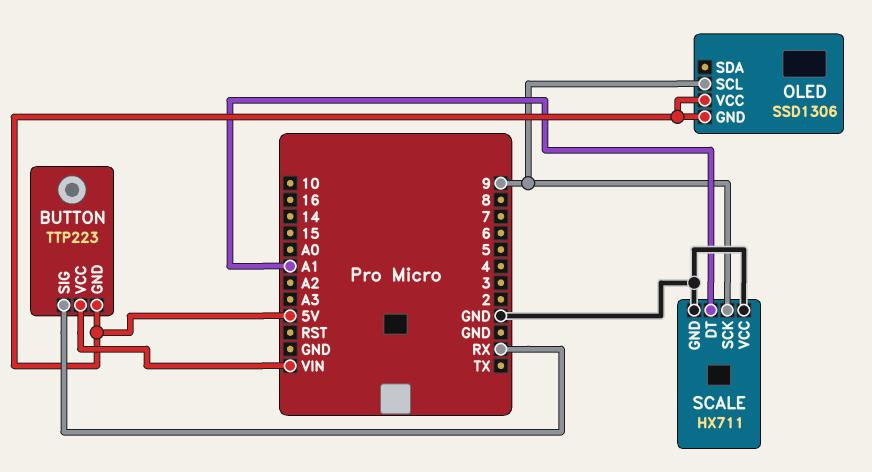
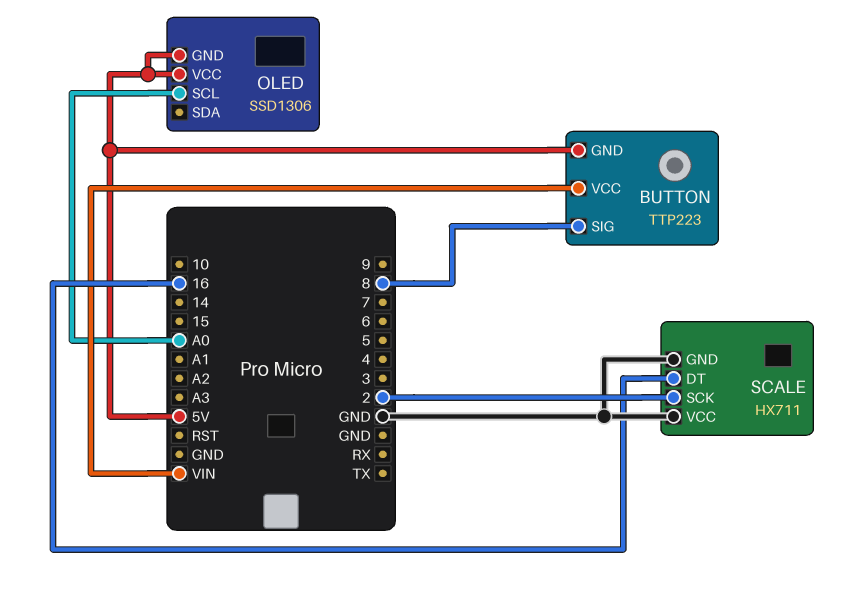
BUTTON pin SIG: RX -> 8
OLED pin SCL: 9 -> A0
SCALE pin DT: A1 -> 16
SCALE pin SCK: 9 -> 2

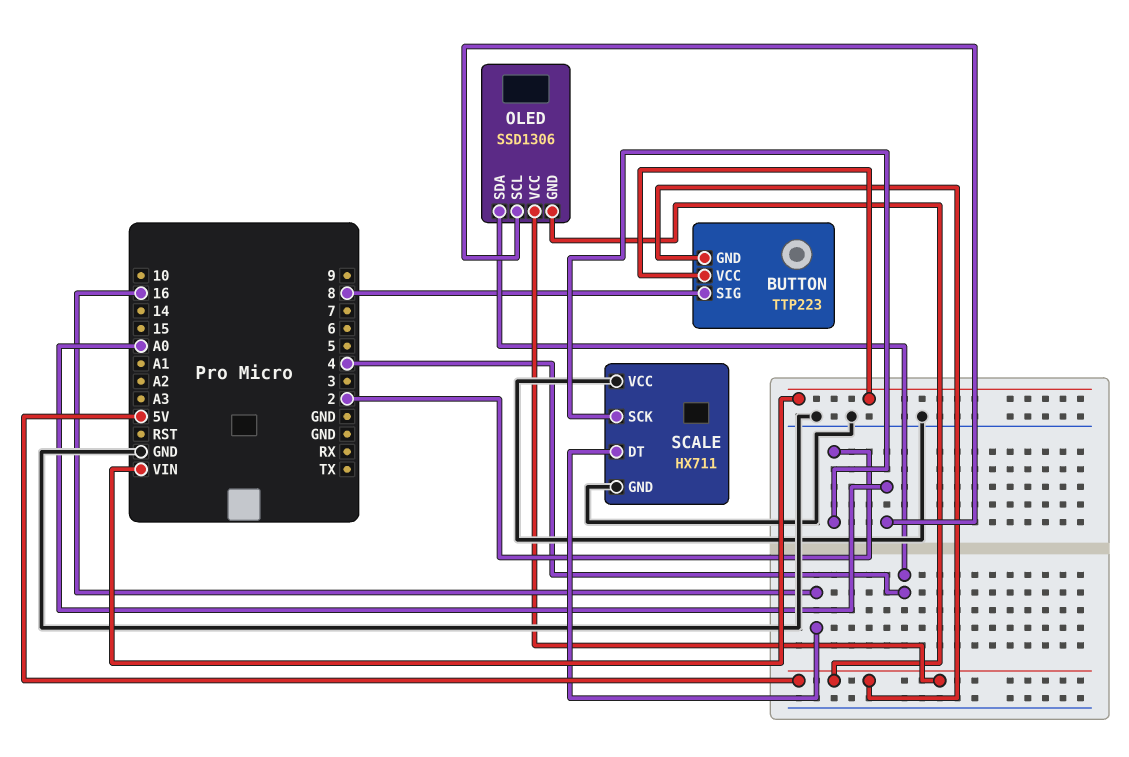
OLED pin SDA: none -> 4

